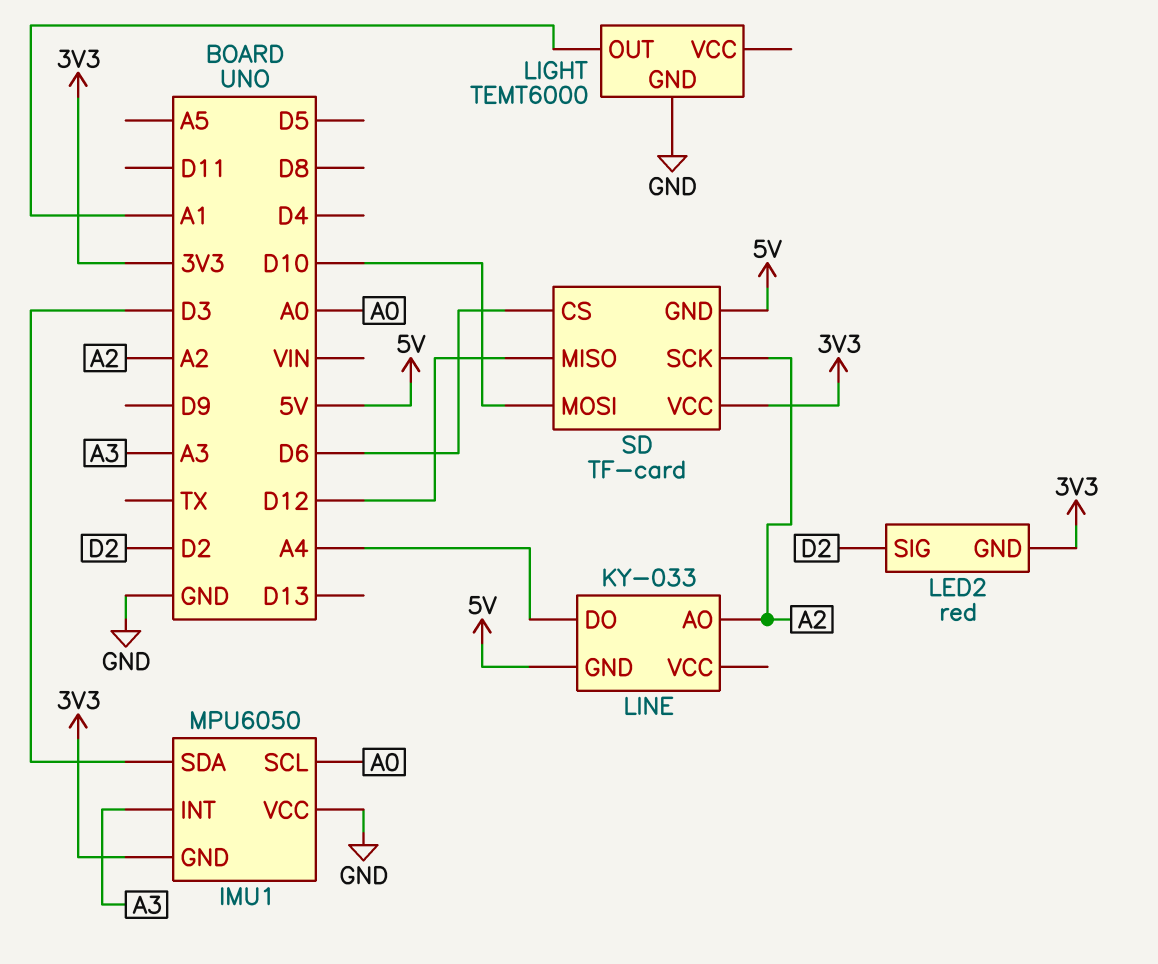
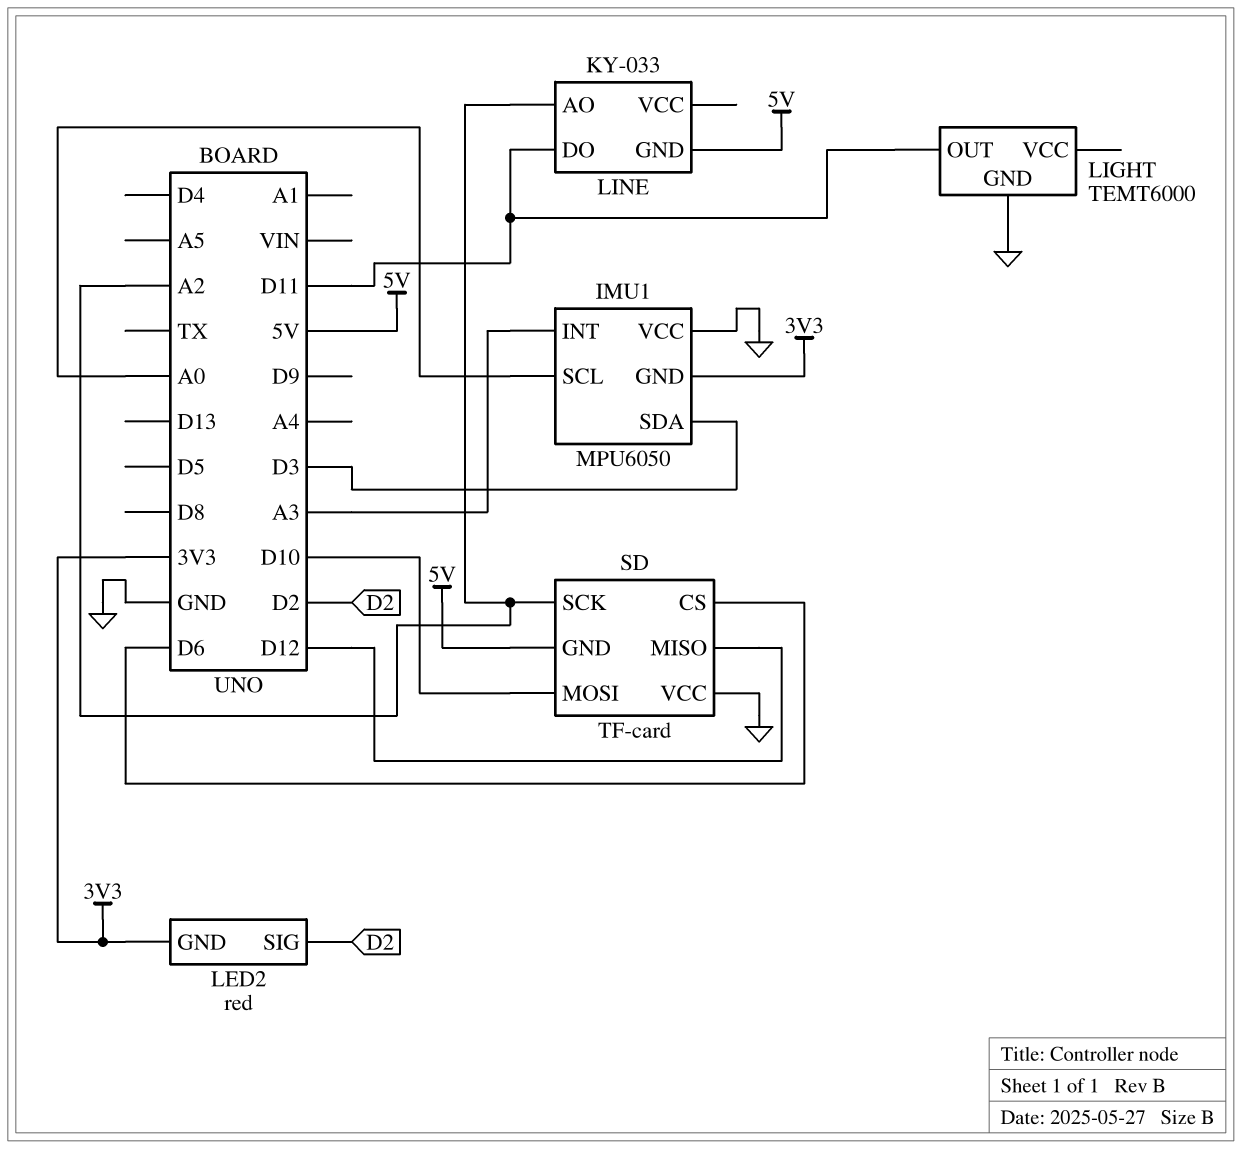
LIGHT pin OUT: A1 -> D11
LINE pin DO: A4 -> D11
SD pin VCC: 3V3 -> GND

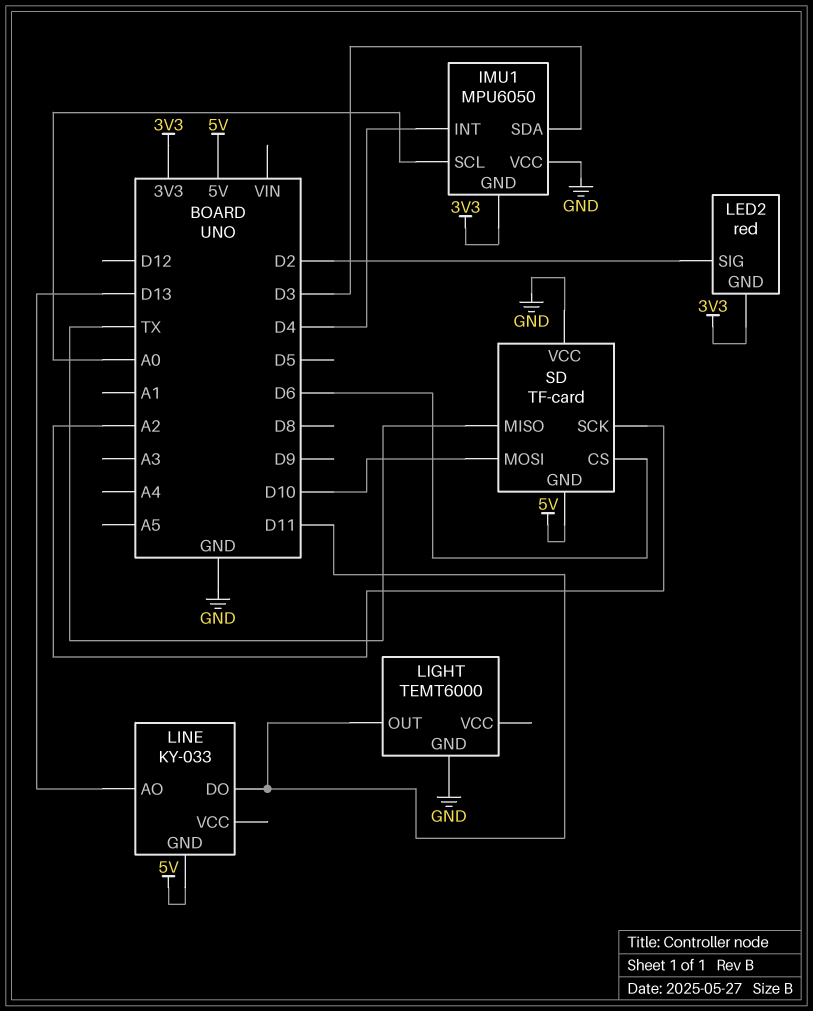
IMU1 pin INT: A3 -> D4
LINE pin AO: A2 -> D13
SD pin MISO: D12 -> TX

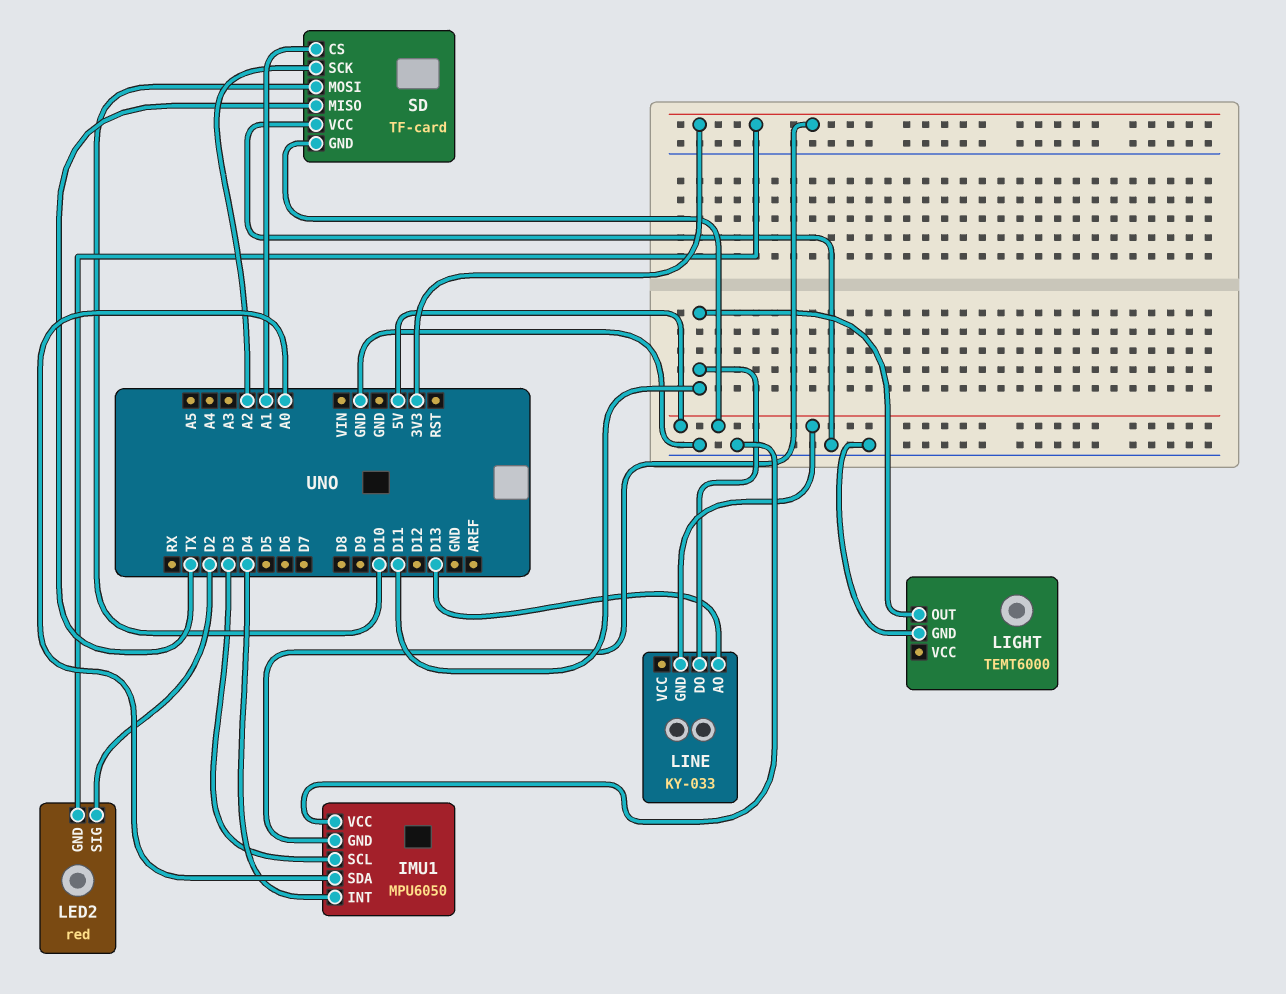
IMU1 pin SCL: A0 -> D3
IMU1 pin SDA: D3 -> A0
SD pin CS: D6 -> A1

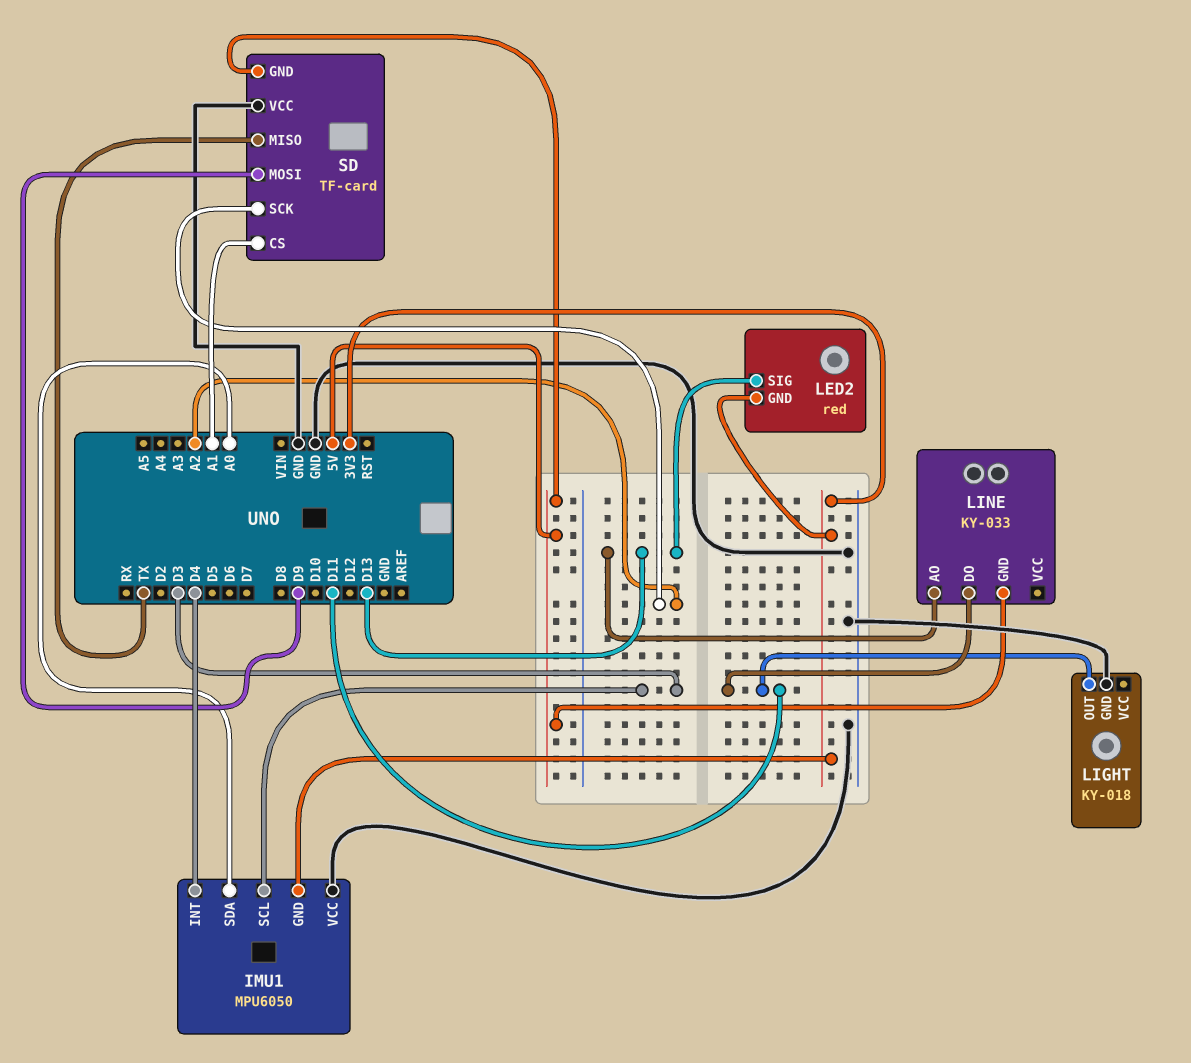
LED2 pin SIG: D2 -> D13
LIGHT: TEMT6000 -> KY-018
SD pin MOSI: D10 -> D9

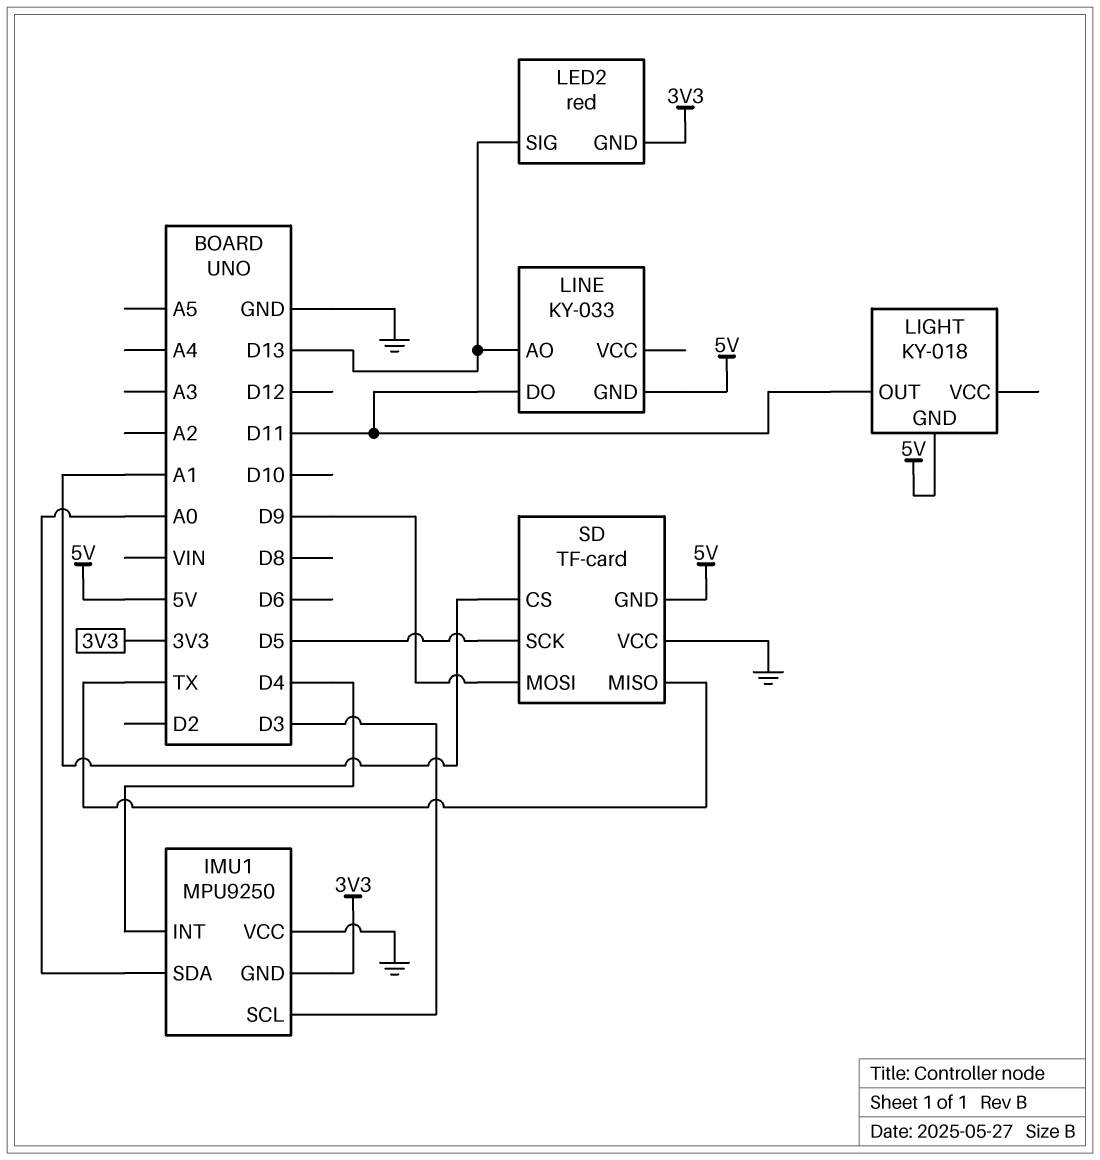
IMU1: MPU6050 -> MPU9250
LIGHT pin GND: GND -> 5V
SD pin SCK: A2 -> D5

